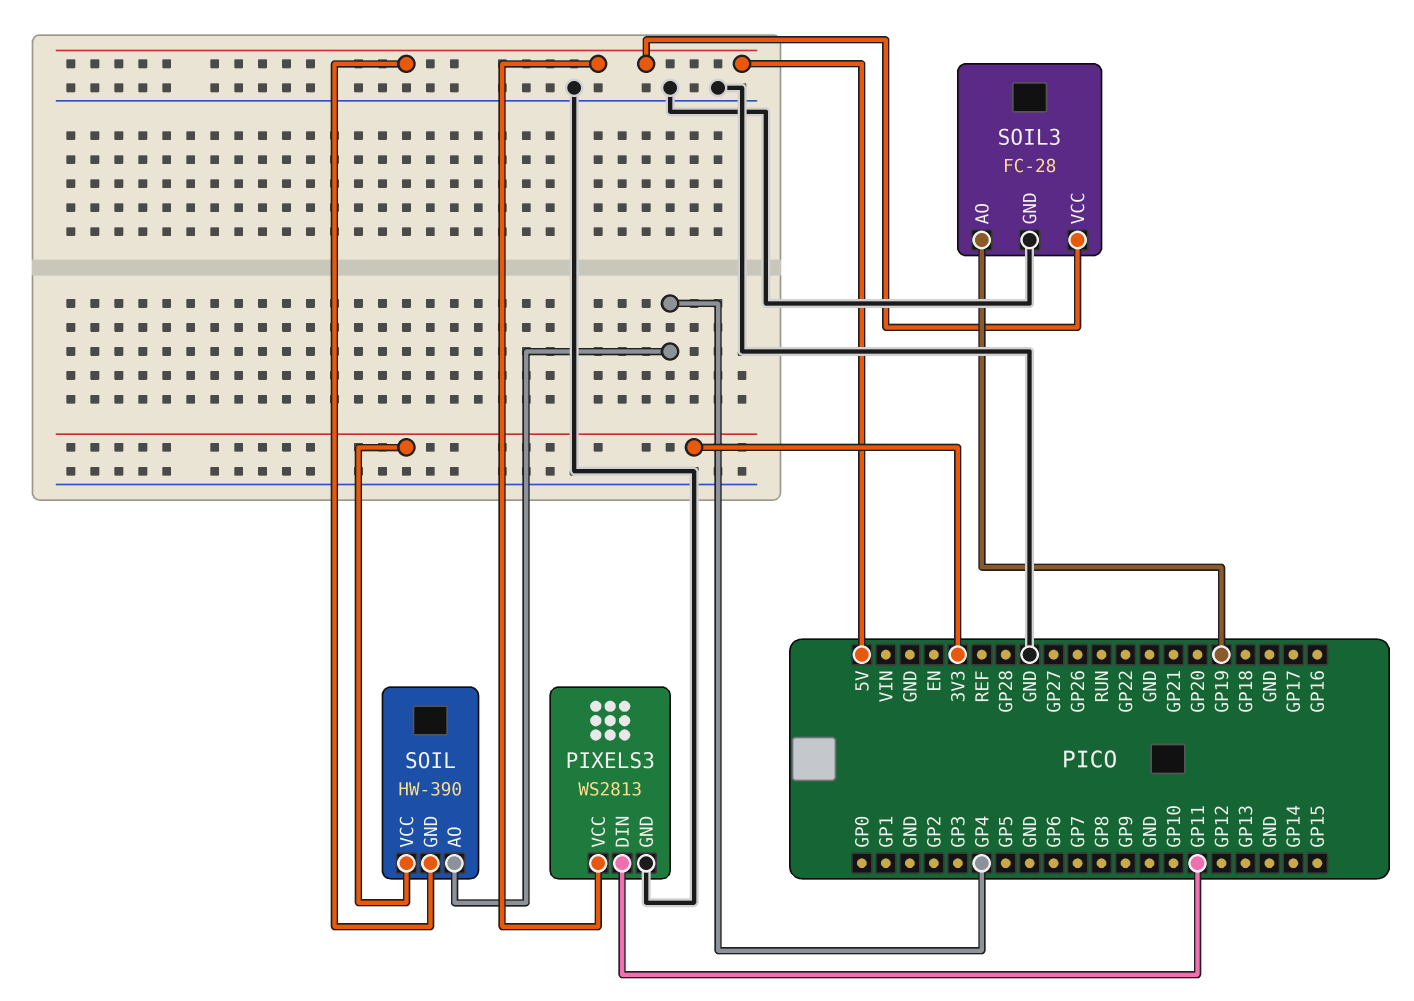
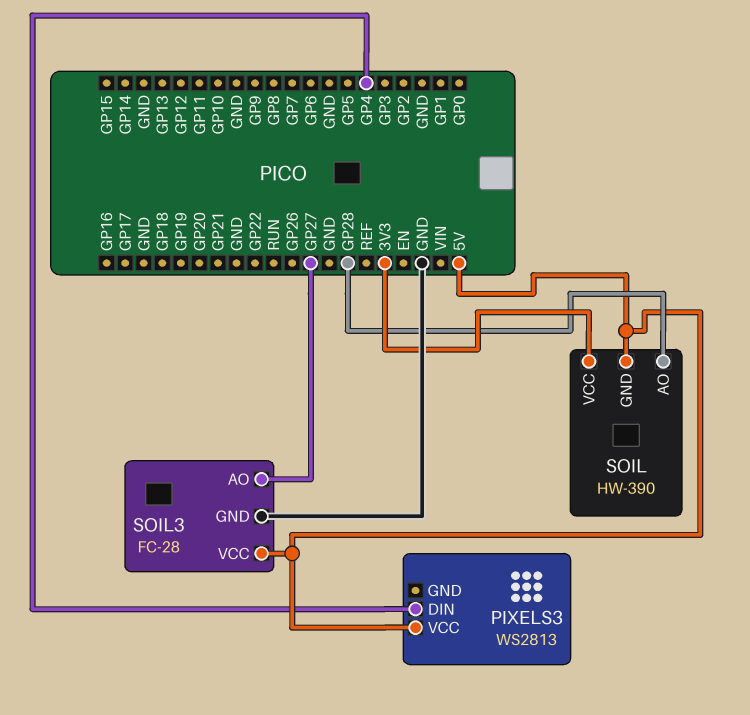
PIXELS3 pin DIN: GP11 -> GP4
PIXELS3 pin GND: GND -> none
SOIL pin AO: GP4 -> GP28
SOIL3 pin AO: GP19 -> GP27

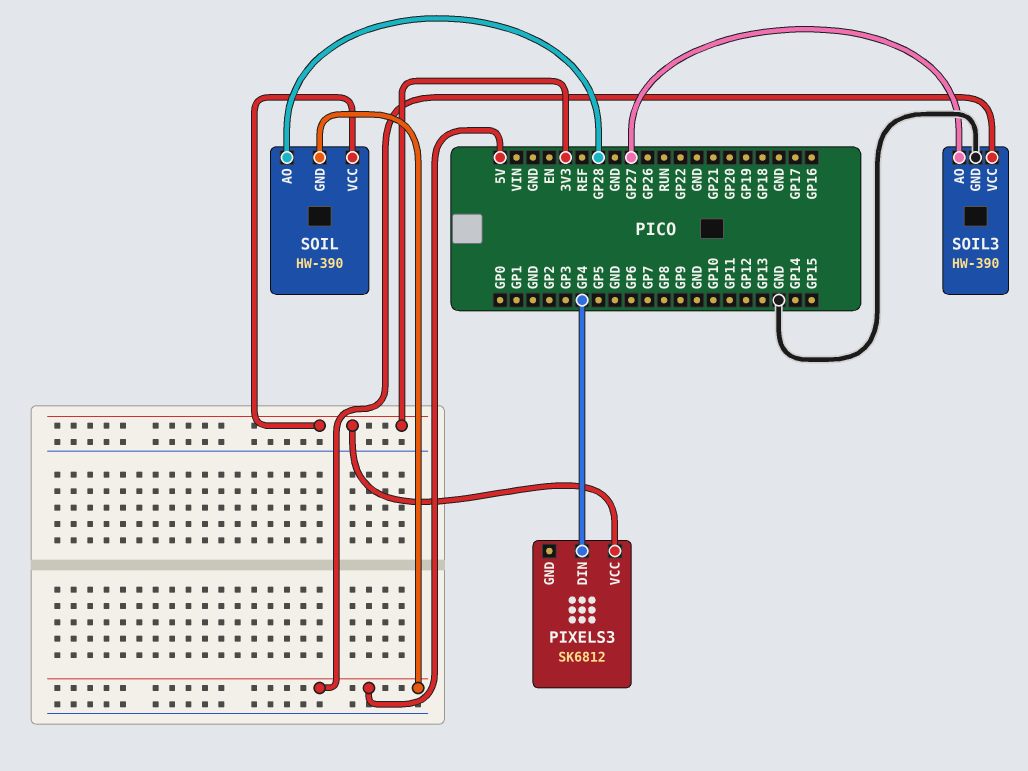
PIXELS3: WS2813 -> SK6812
PIXELS3 pin VCC: 5V -> 3V3
SOIL3: FC-28 -> HW-390

